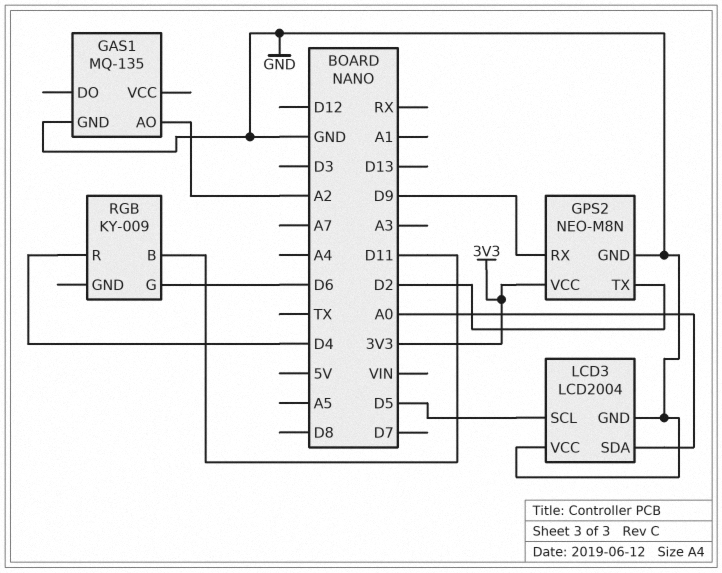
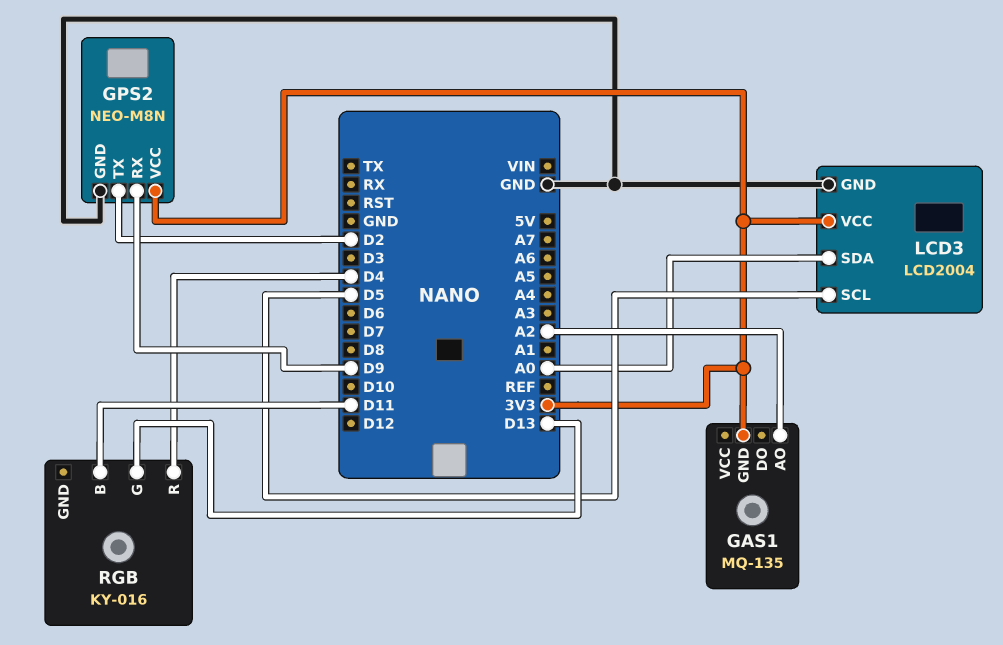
GAS1 pin GND: GND -> 3V3
LCD3 pin VCC: GND -> 3V3
RGB: KY-009 -> KY-016
RGB pin G: D6 -> D13

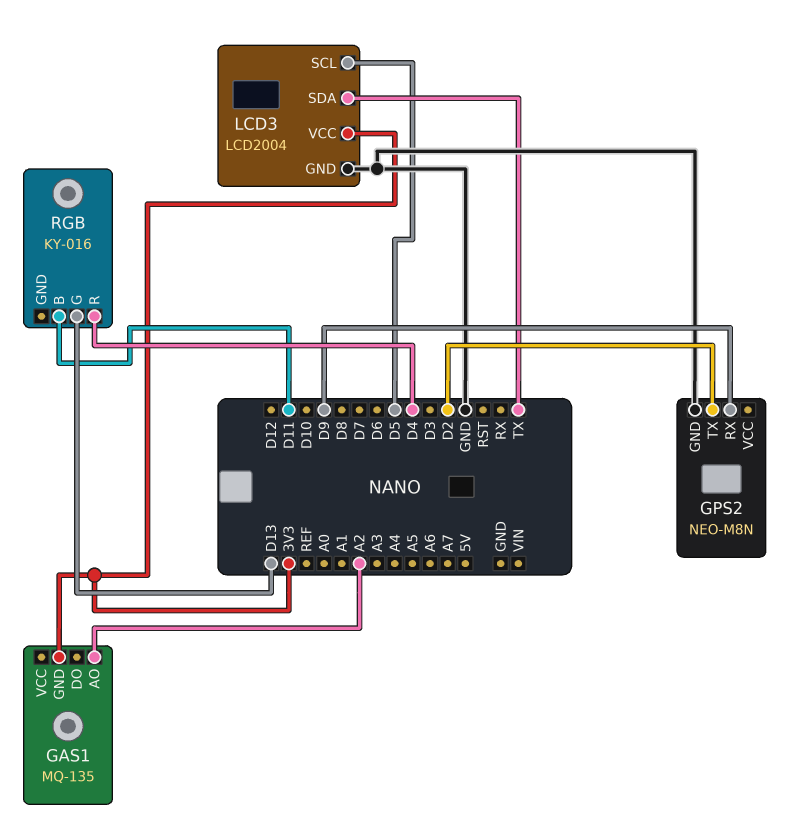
GPS2 pin VCC: 3V3 -> none
LCD3 pin SDA: A0 -> TX

